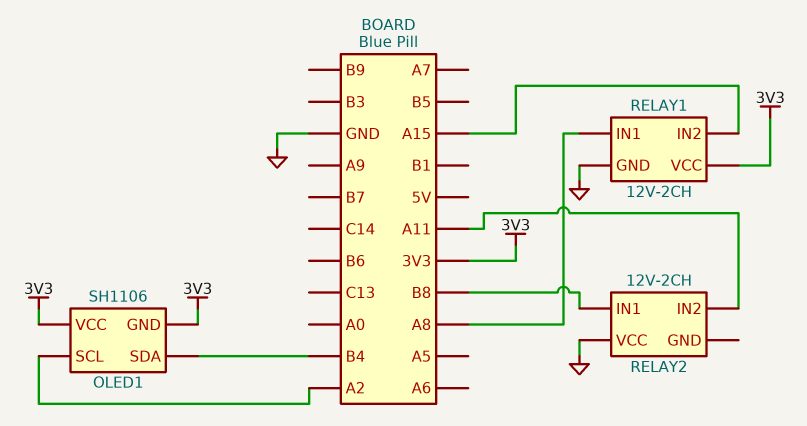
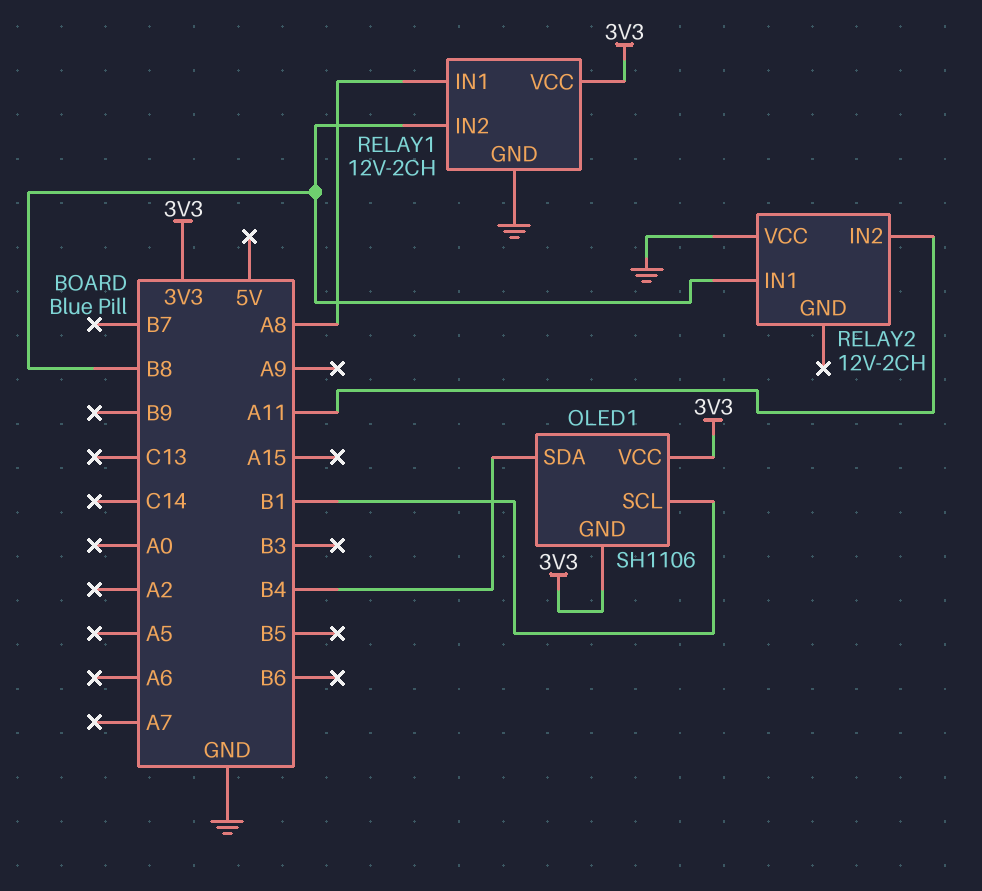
OLED1 pin SCL: A2 -> B1
RELAY1 pin IN2: A15 -> B8

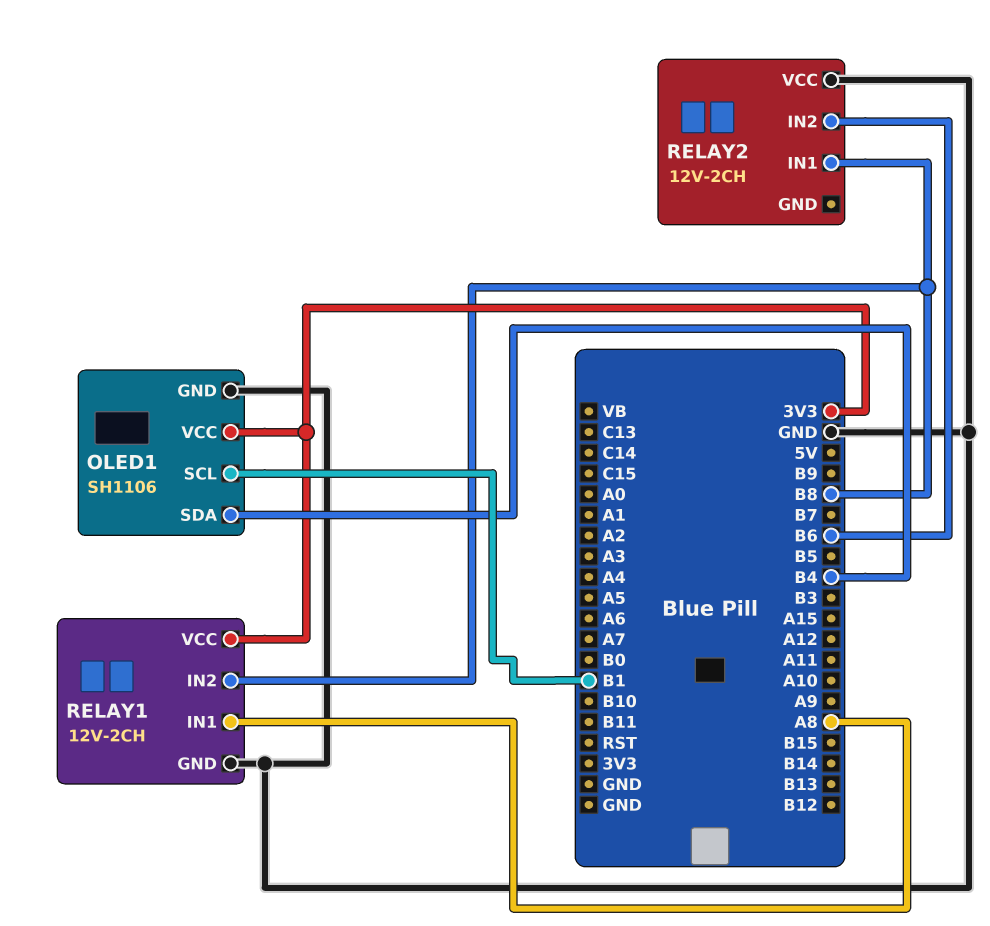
OLED1 pin GND: 3V3 -> GND
RELAY2 pin IN2: A11 -> B6

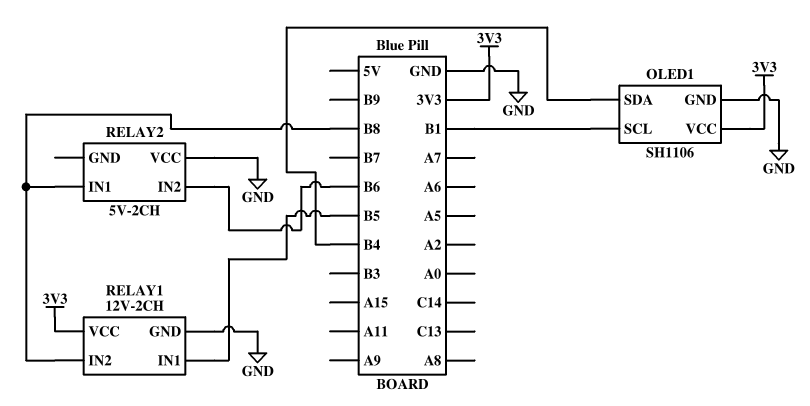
RELAY1 pin IN1: A8 -> B5
RELAY2: 12V-2CH -> 5V-2CH

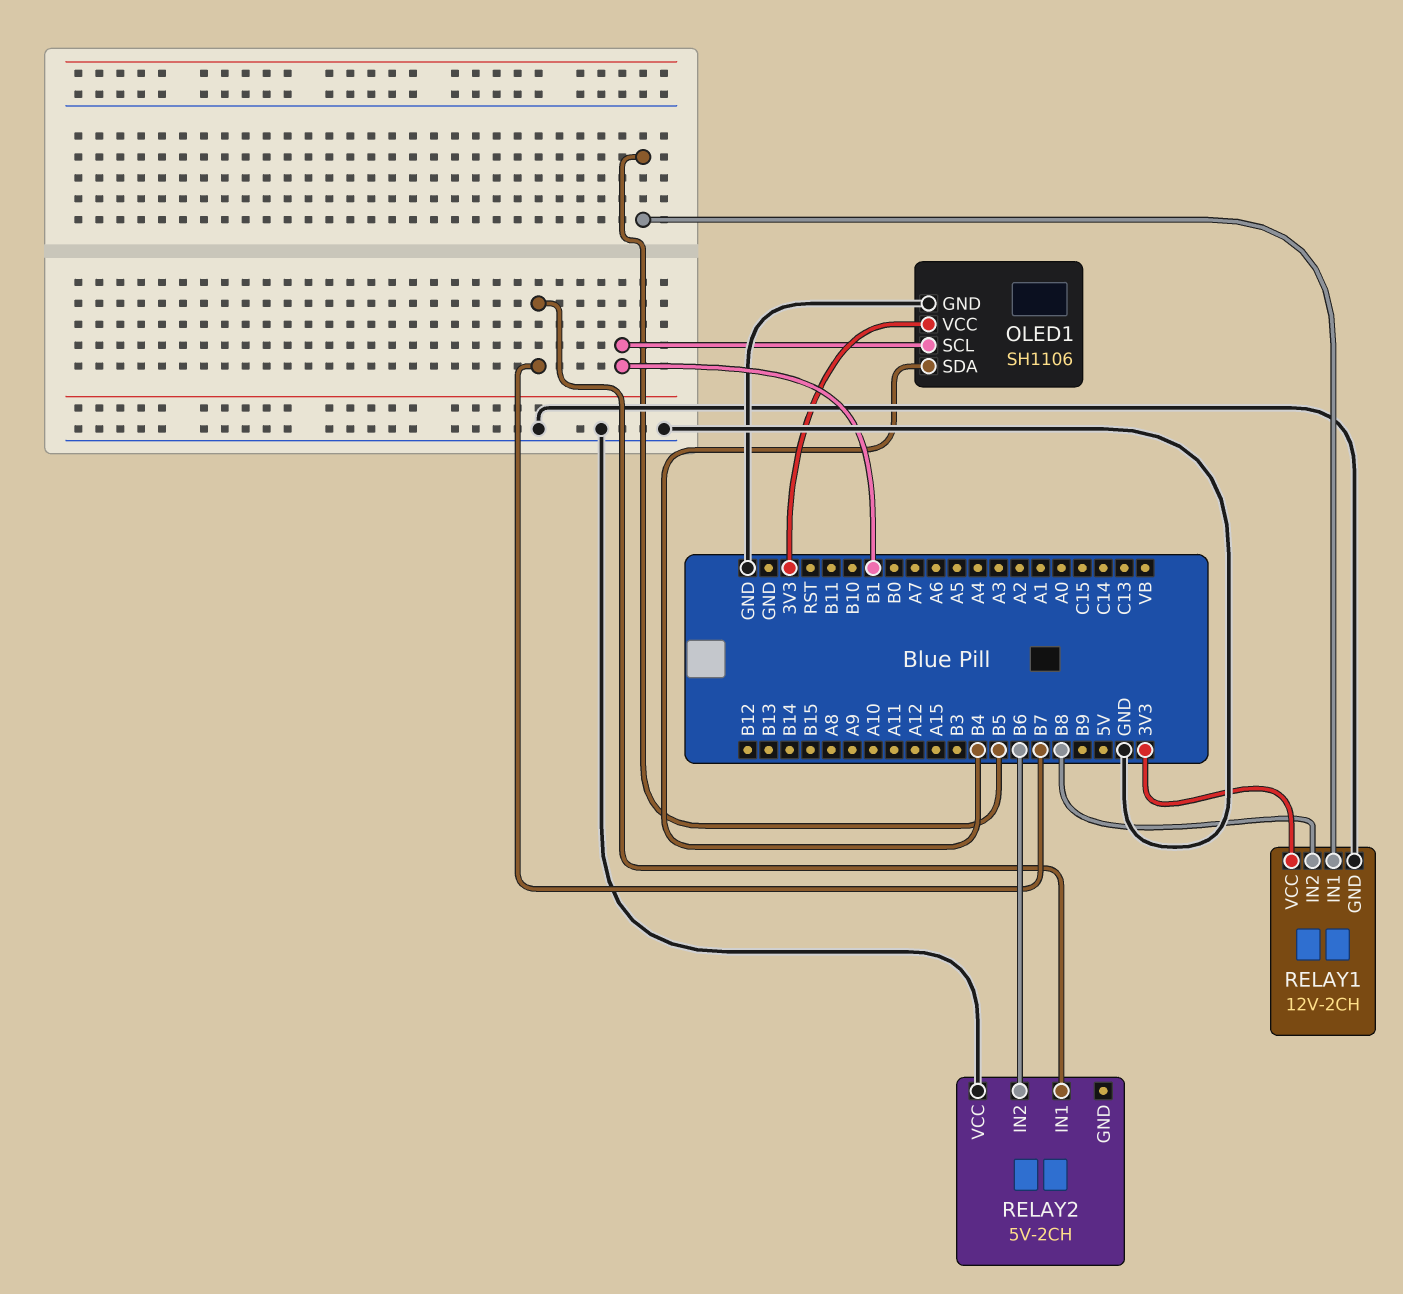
RELAY2 pin IN1: B8 -> B7

